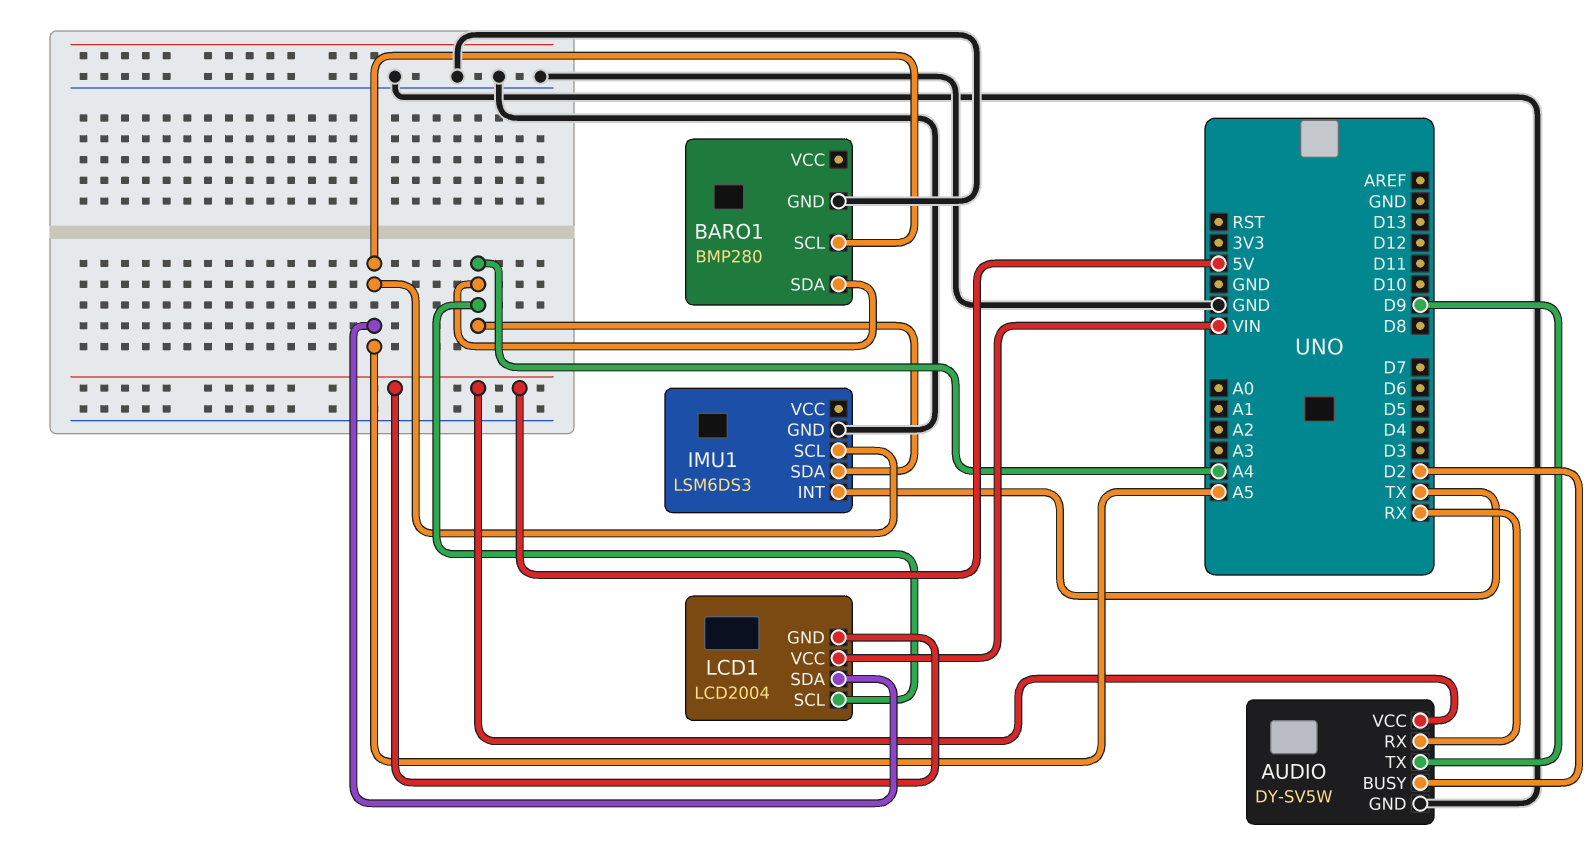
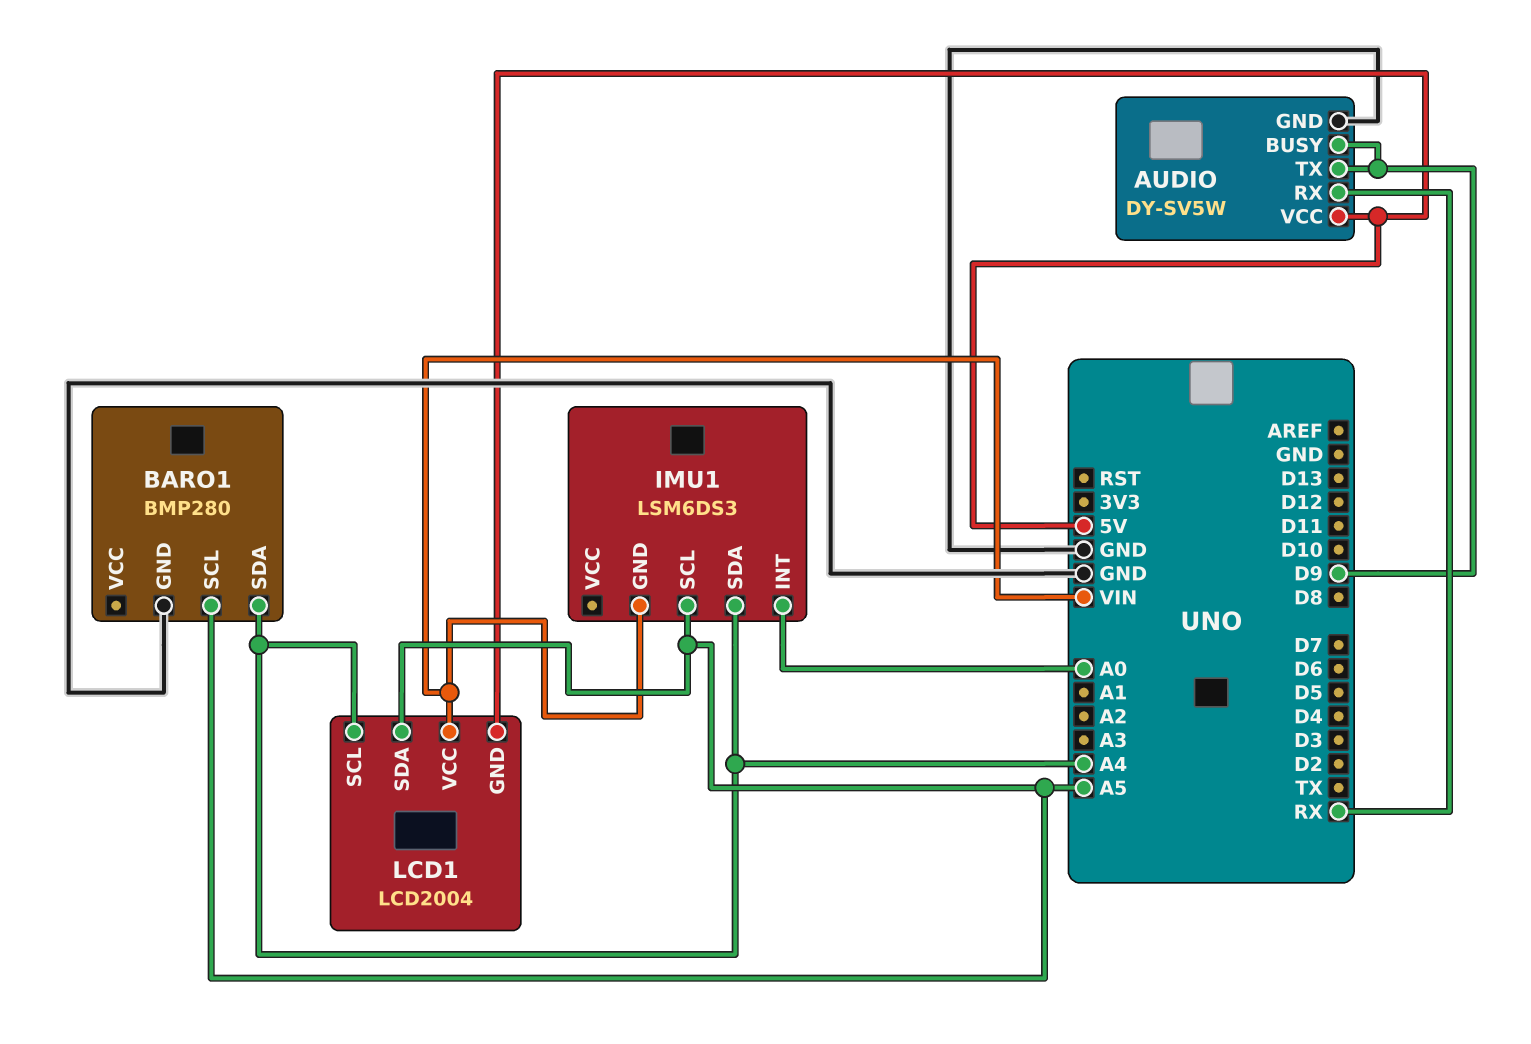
AUDIO pin BUSY: D2 -> D9
IMU1 pin GND: GND -> VIN
IMU1 pin INT: TX -> A0

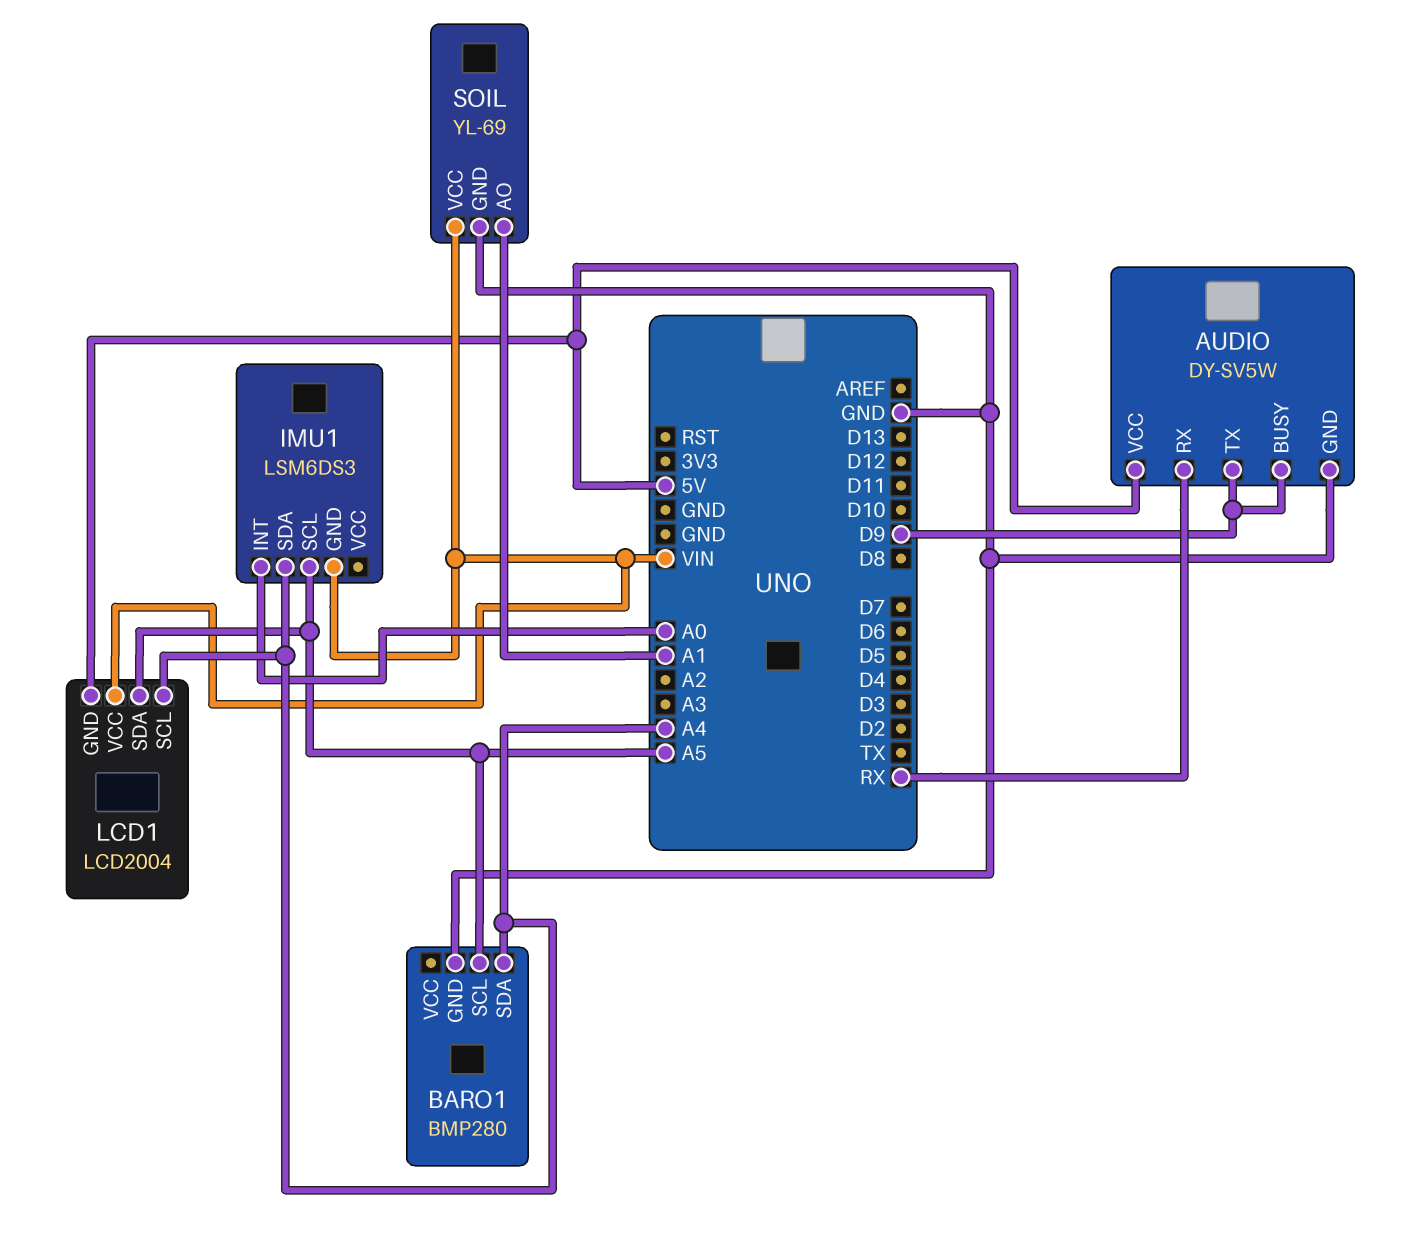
SOIL: none -> YL-69
SOIL pin AO: none -> A1
SOIL pin GND: none -> GND
SOIL pin VCC: none -> VIN

